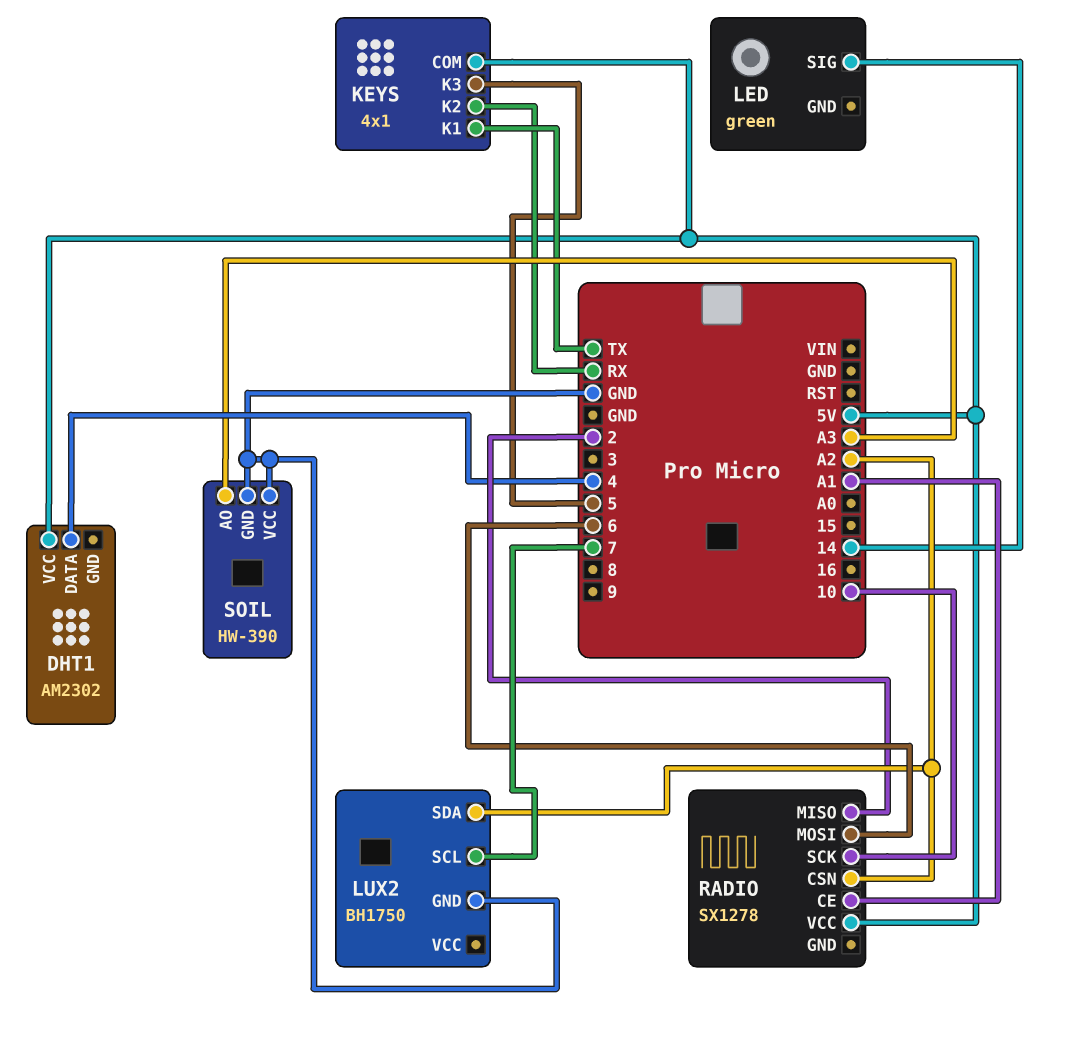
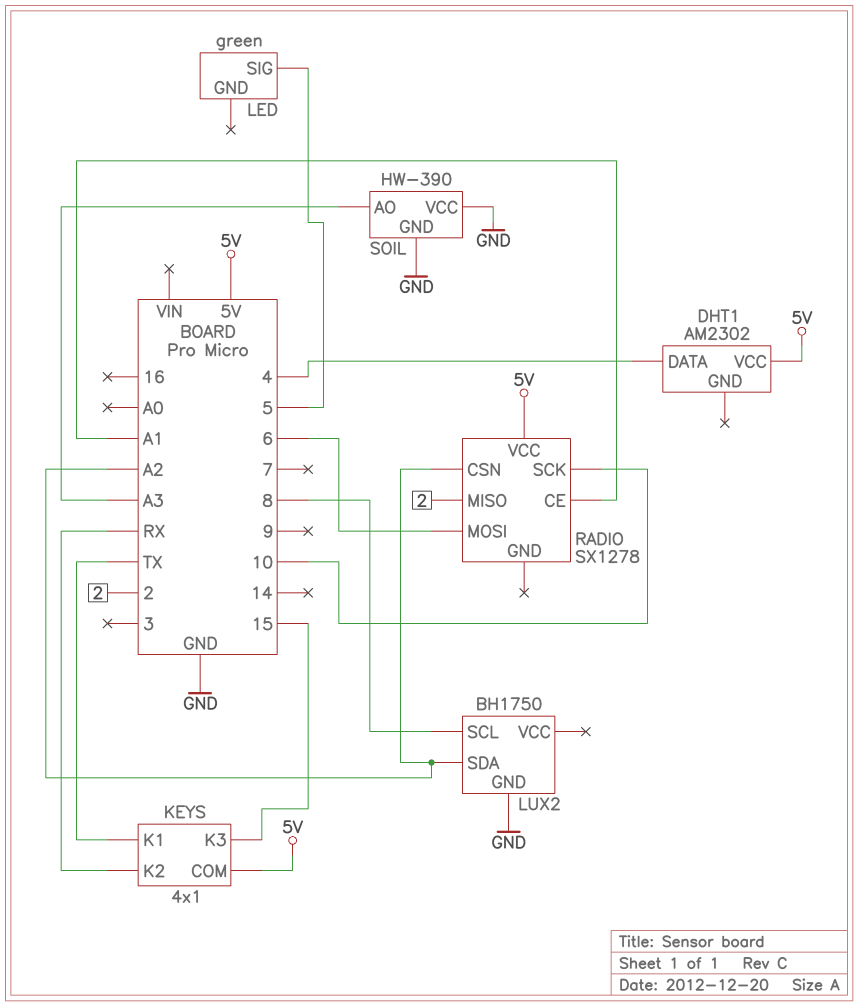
KEYS pin K3: 5 -> 15
LED pin SIG: 14 -> 5
LUX2 pin SCL: 7 -> 8

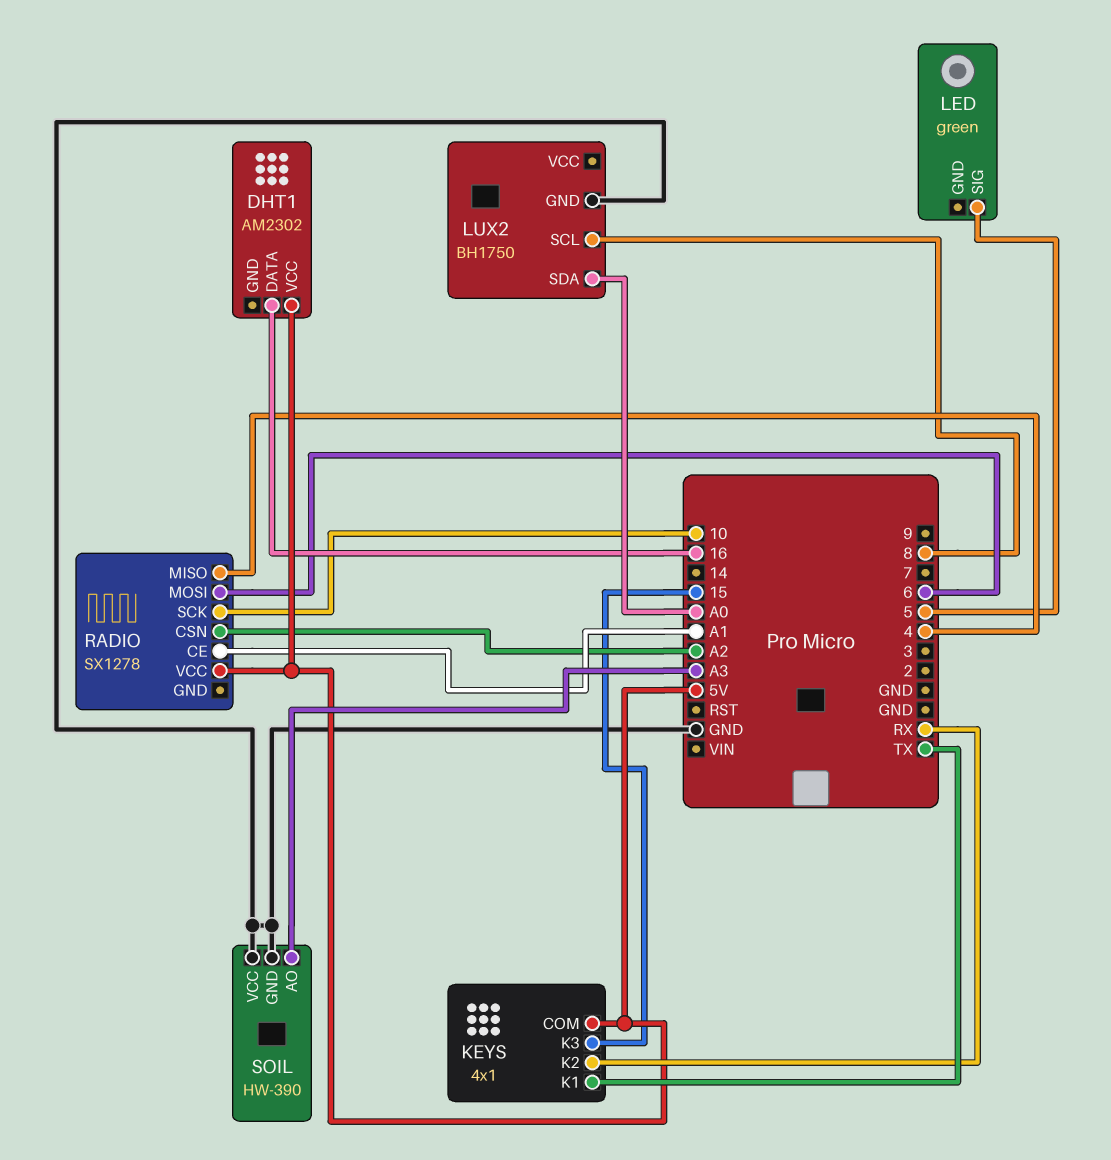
DHT1 pin DATA: 4 -> 16
LUX2 pin SDA: A2 -> A0
RADIO pin MISO: 2 -> 4

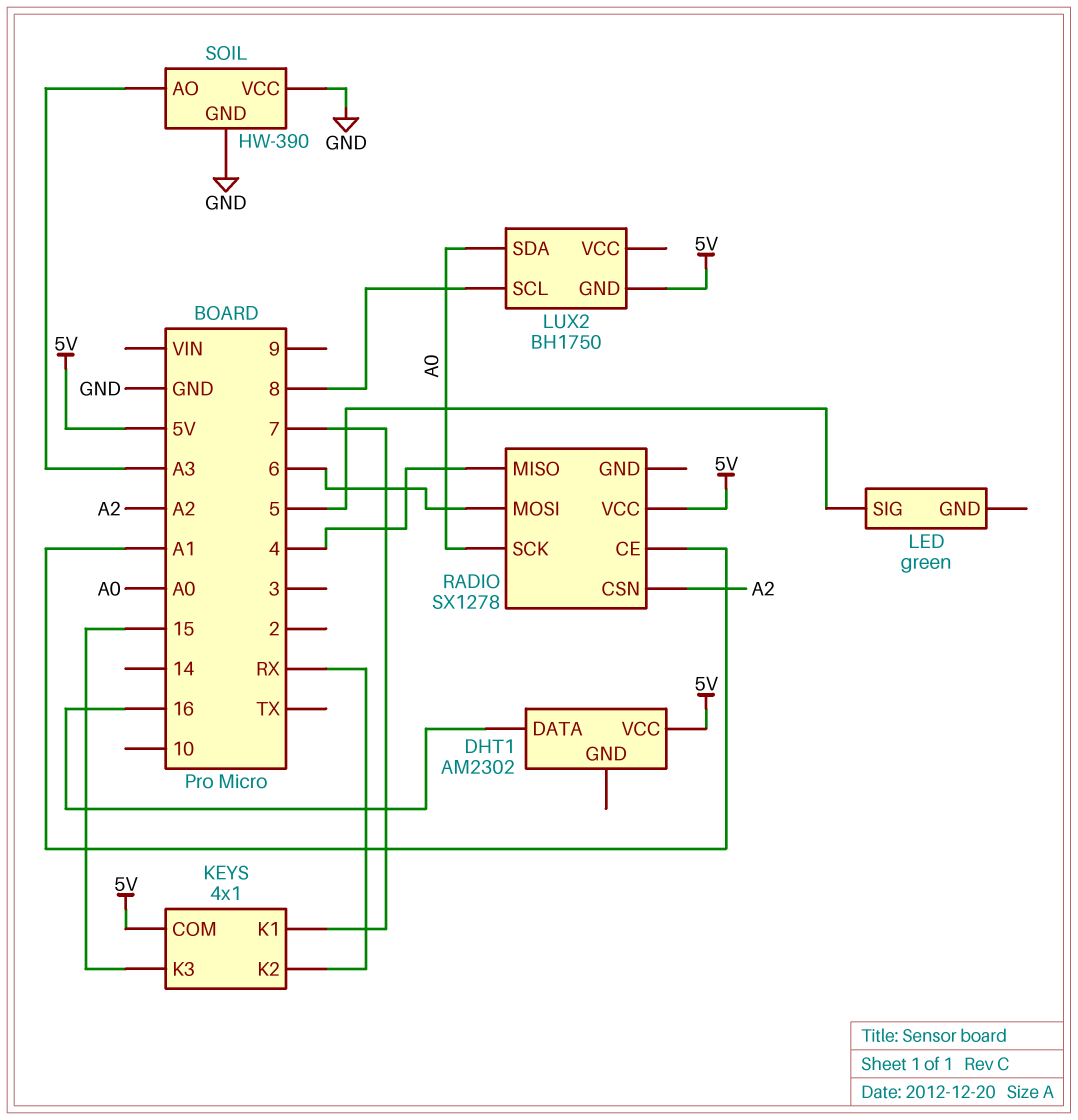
KEYS pin K1: TX -> 7
LUX2 pin GND: GND -> 5V
RADIO pin SCK: 10 -> A0

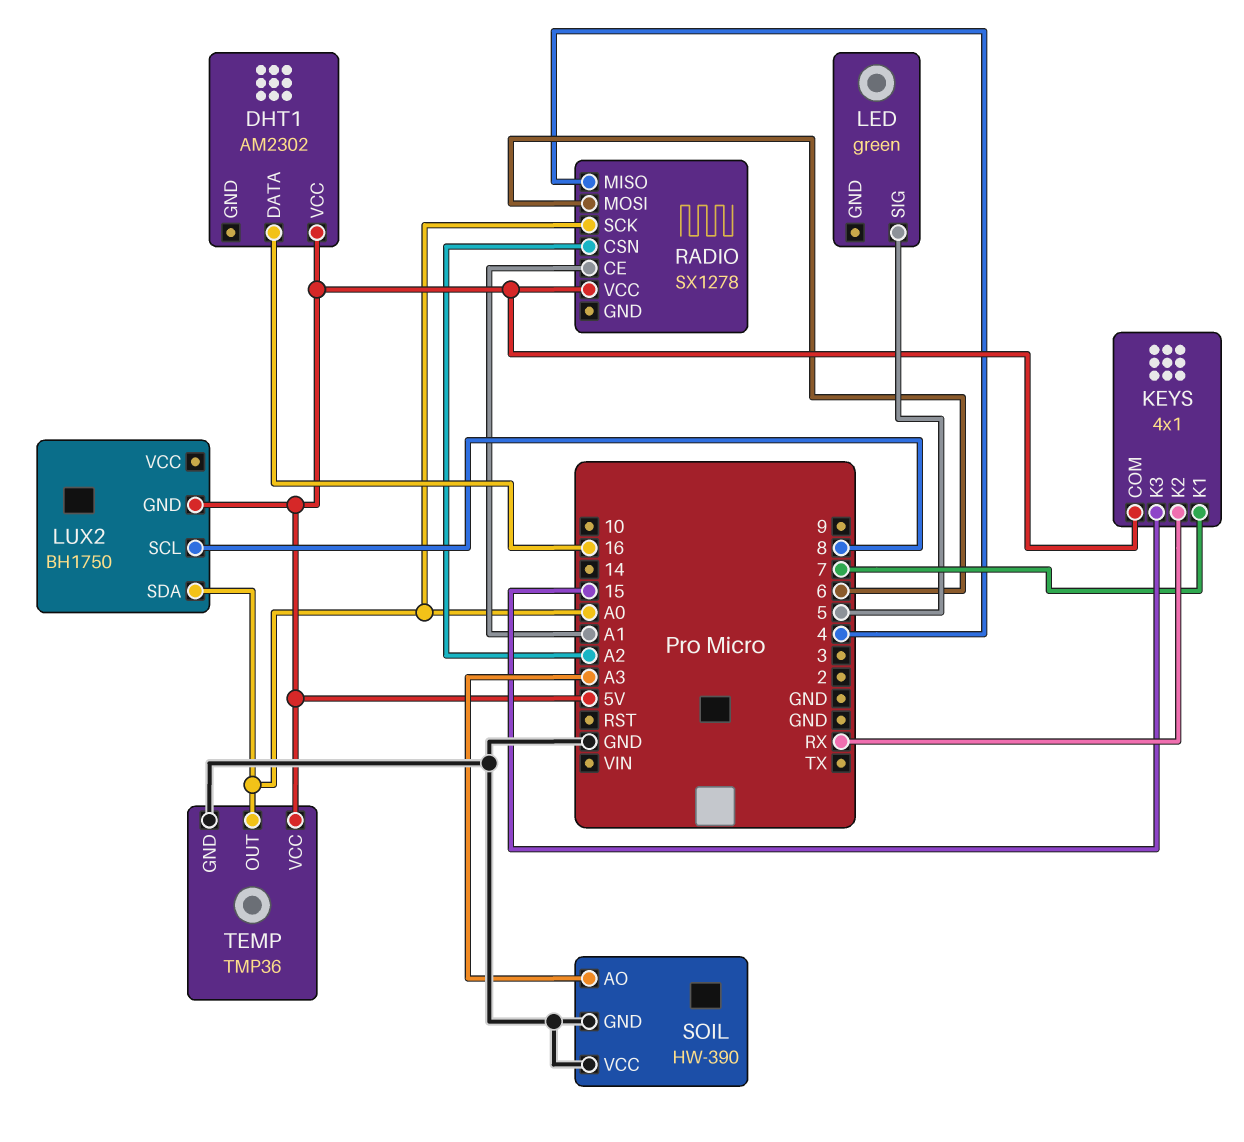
TEMP: none -> TMP36
TEMP pin GND: none -> GND
TEMP pin OUT: none -> A0
TEMP pin VCC: none -> 5V

